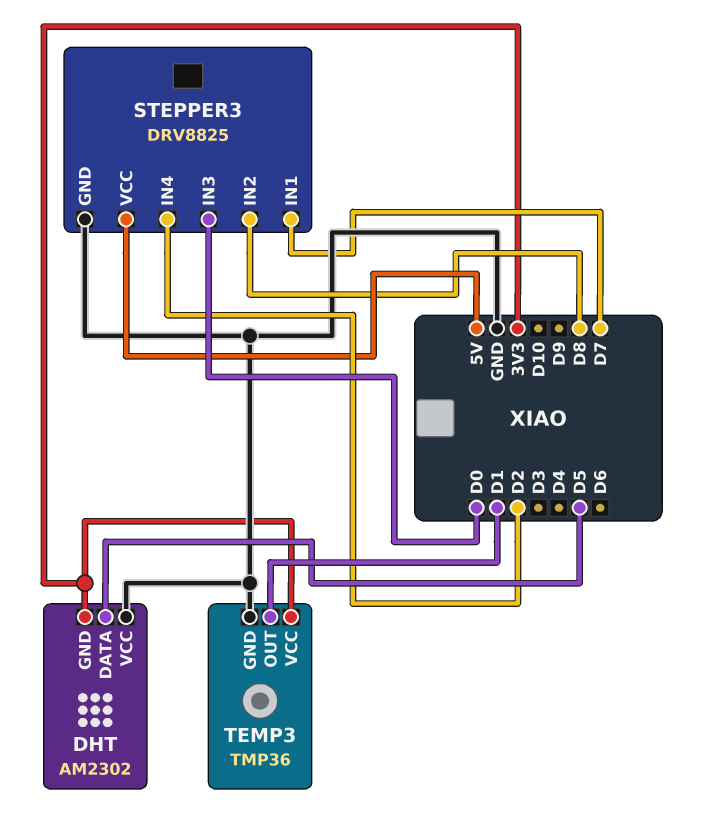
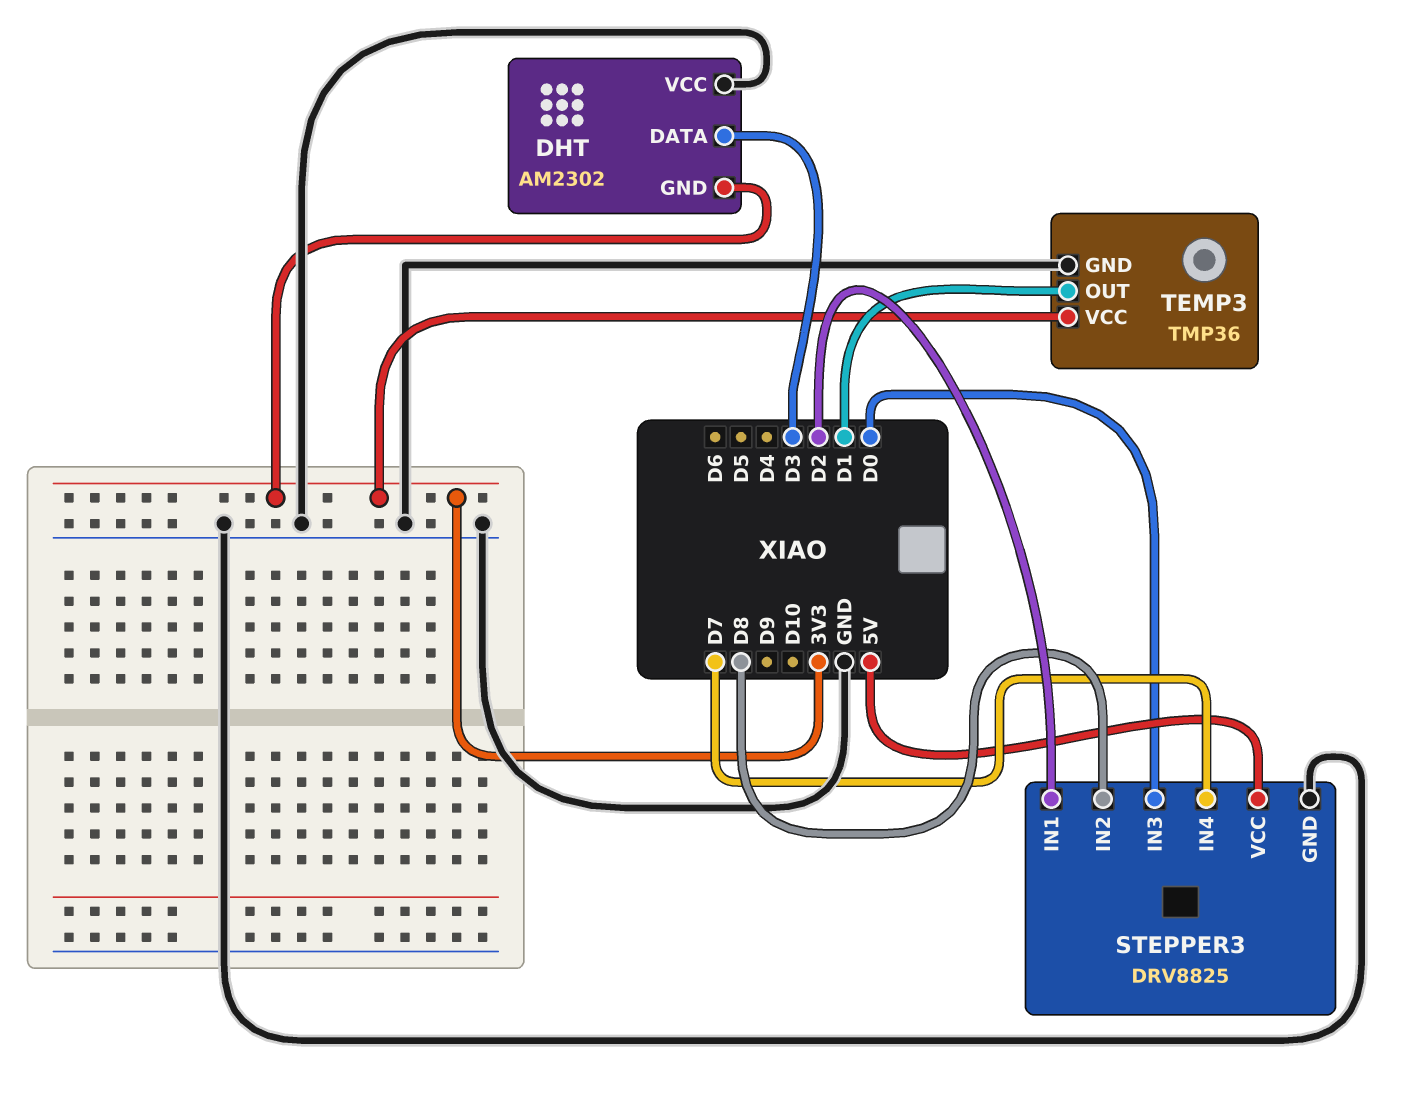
DHT pin DATA: D5 -> D3
STEPPER3 pin IN1: D7 -> D2
STEPPER3 pin IN4: D2 -> D7

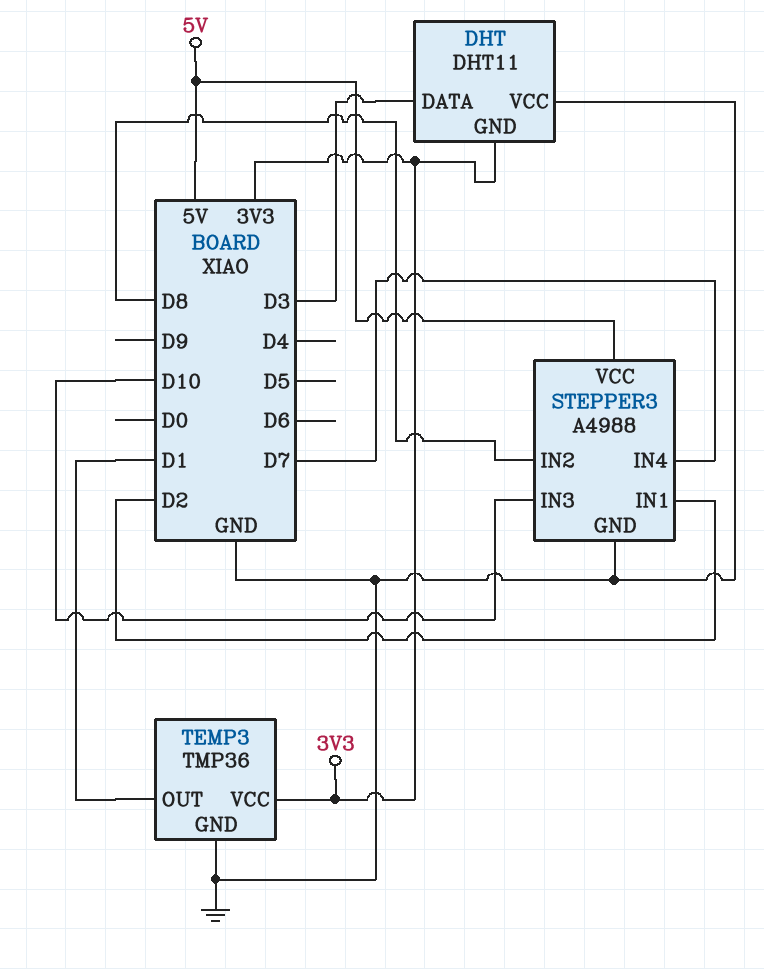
DHT: AM2302 -> DHT11
STEPPER3: DRV8825 -> A4988
STEPPER3 pin IN3: D0 -> D10

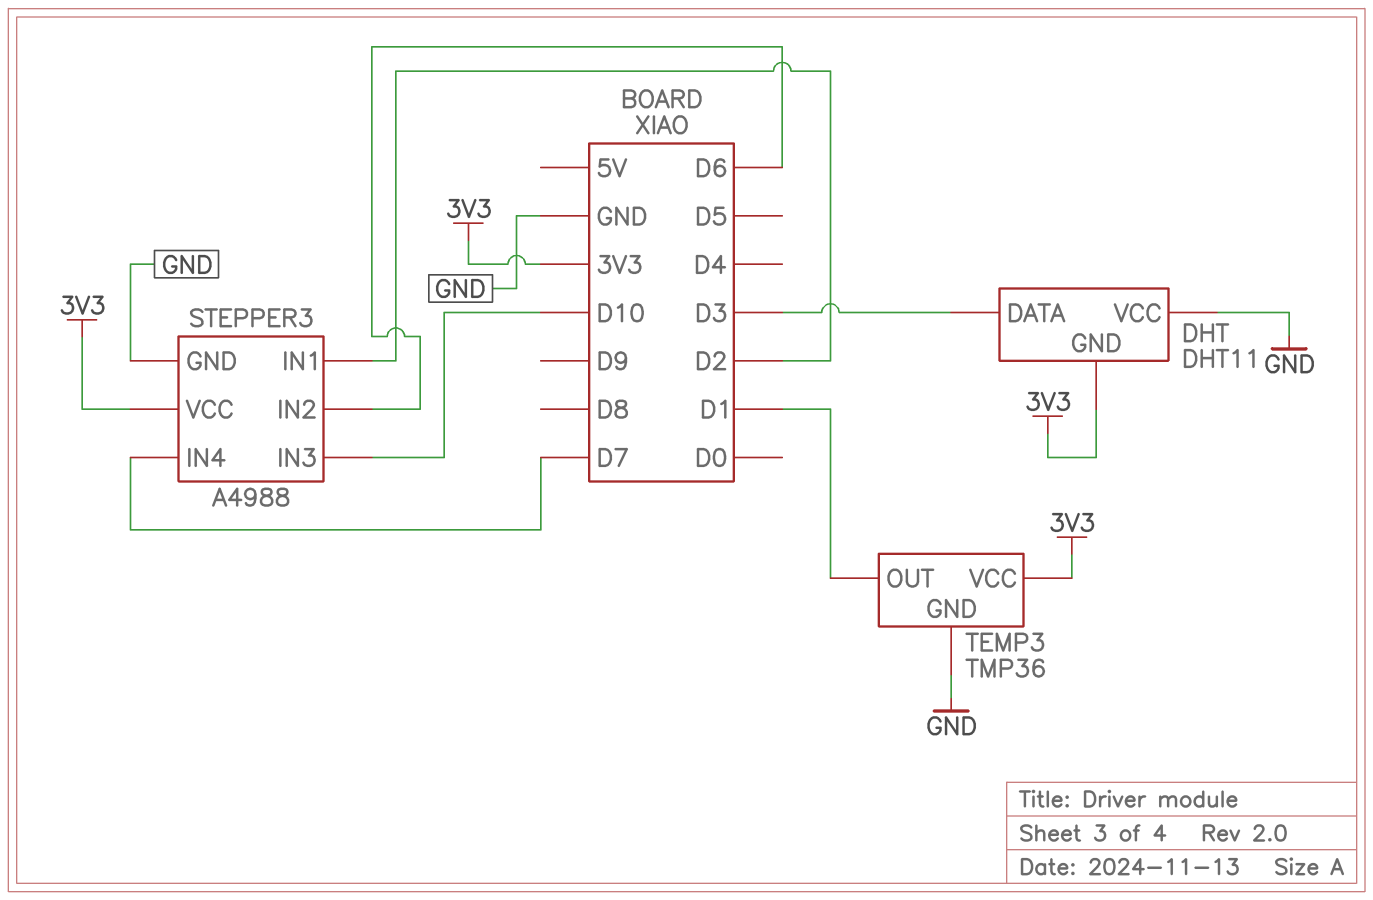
STEPPER3 pin IN2: D8 -> D6
STEPPER3 pin VCC: 5V -> 3V3

